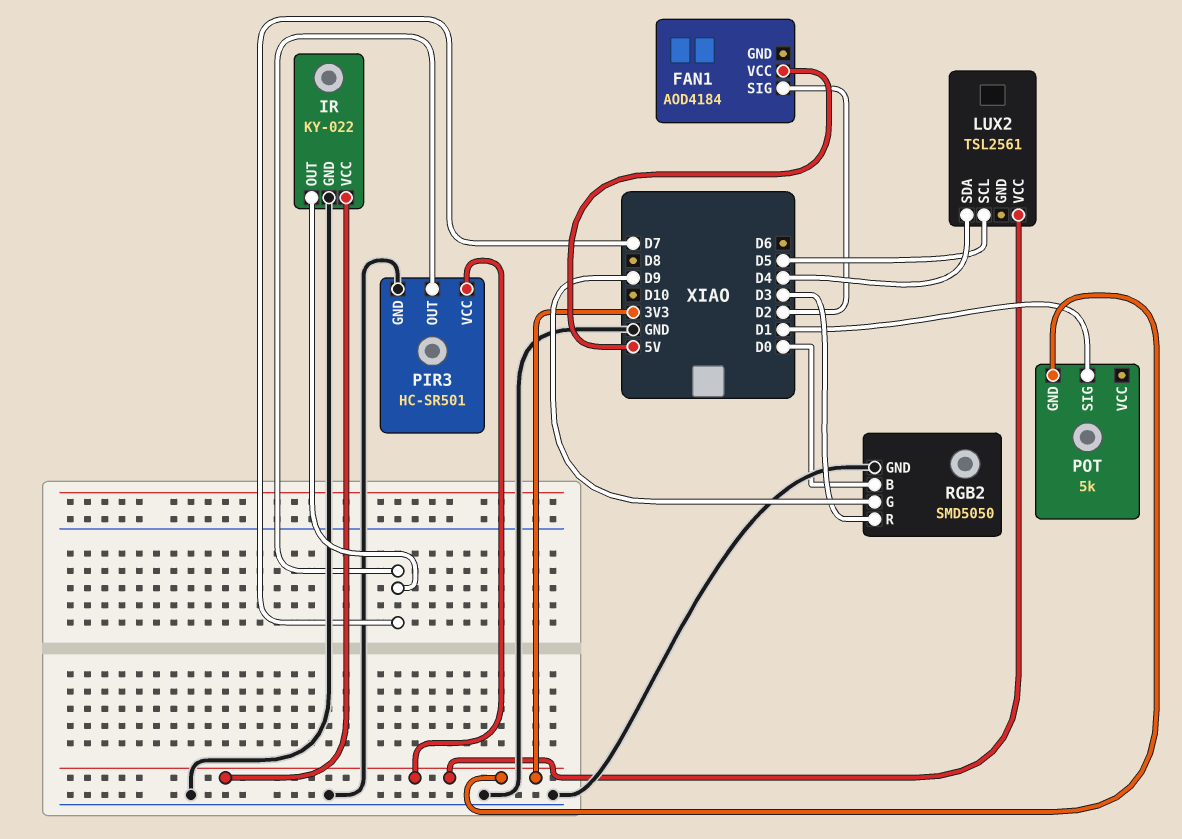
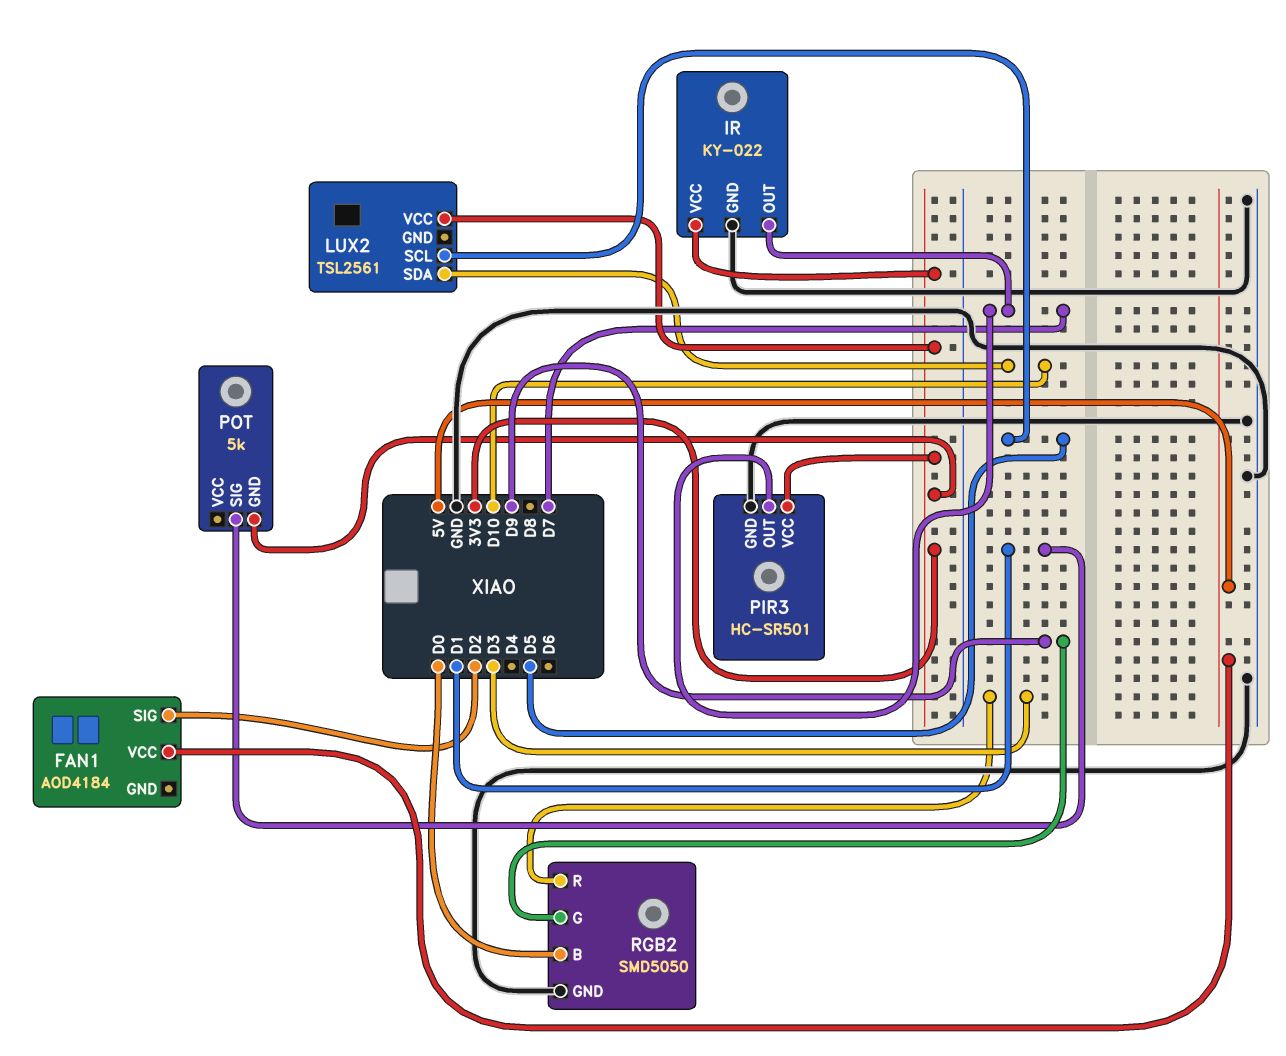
LUX2 pin SDA: D4 -> D10

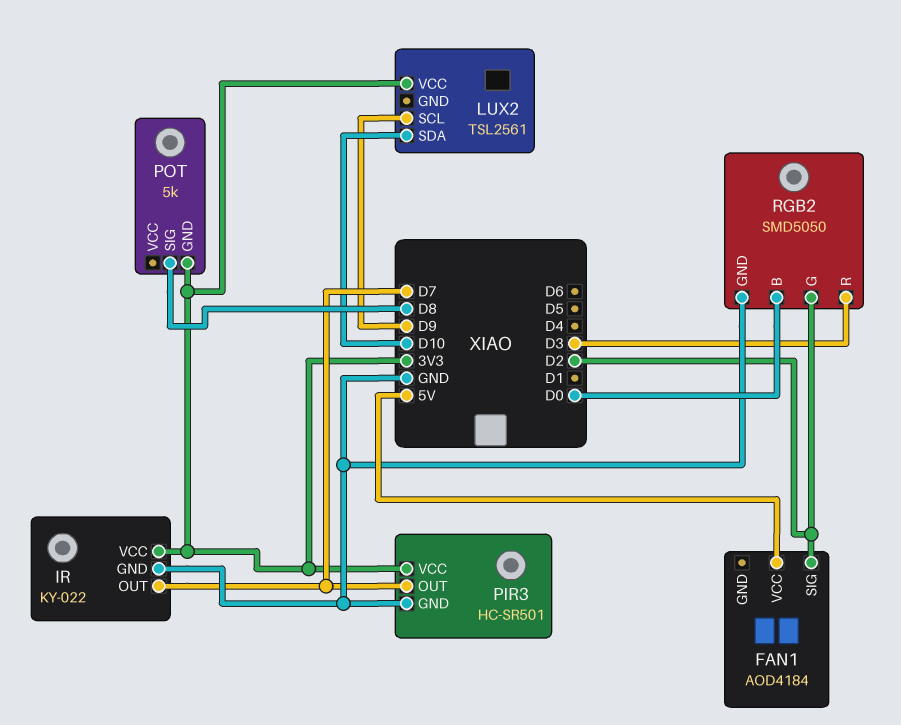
LUX2 pin SCL: D5 -> D9
POT pin SIG: D1 -> D8
RGB2 pin G: D9 -> D2

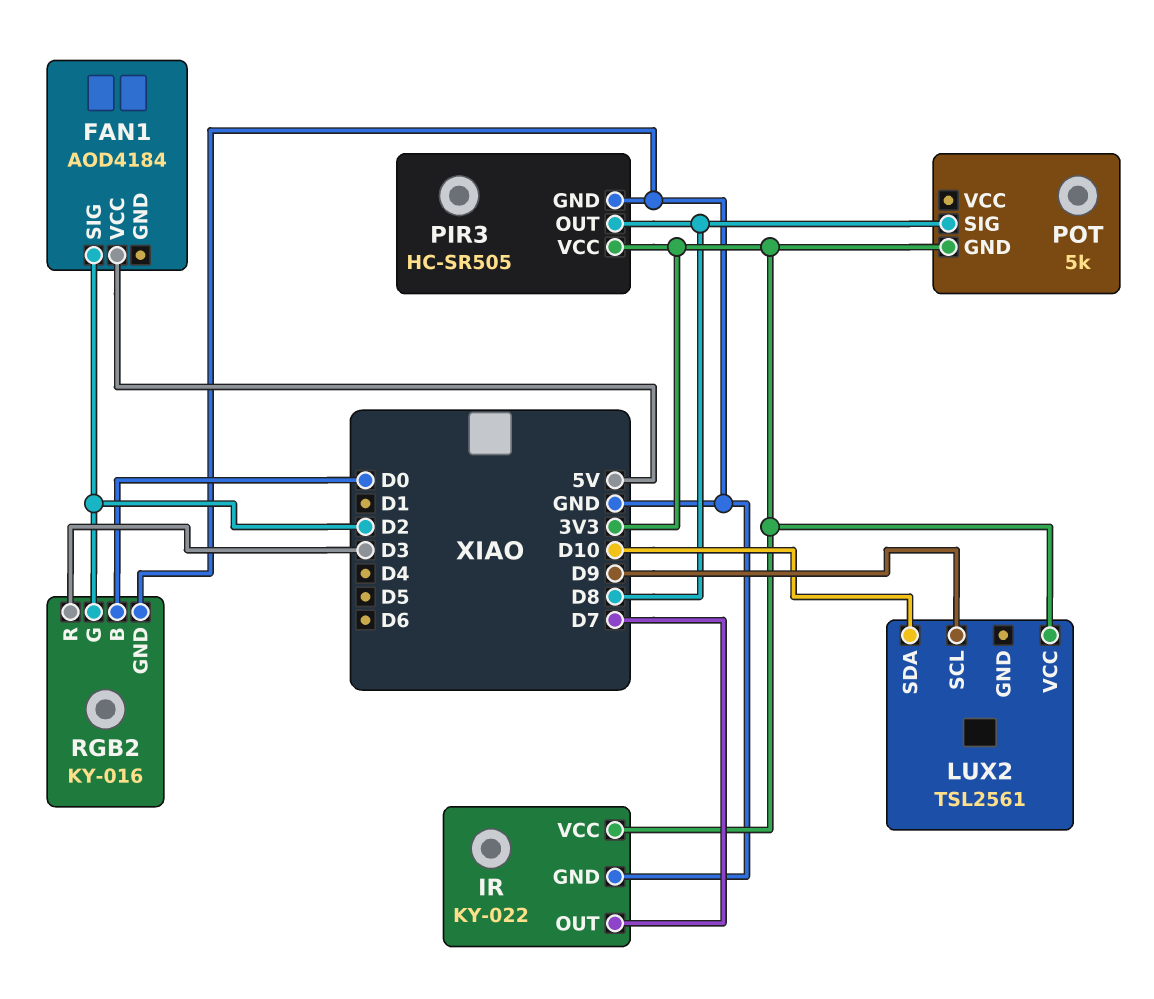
PIR3: HC-SR501 -> HC-SR505
PIR3 pin OUT: D7 -> D8
RGB2: SMD5050 -> KY-016

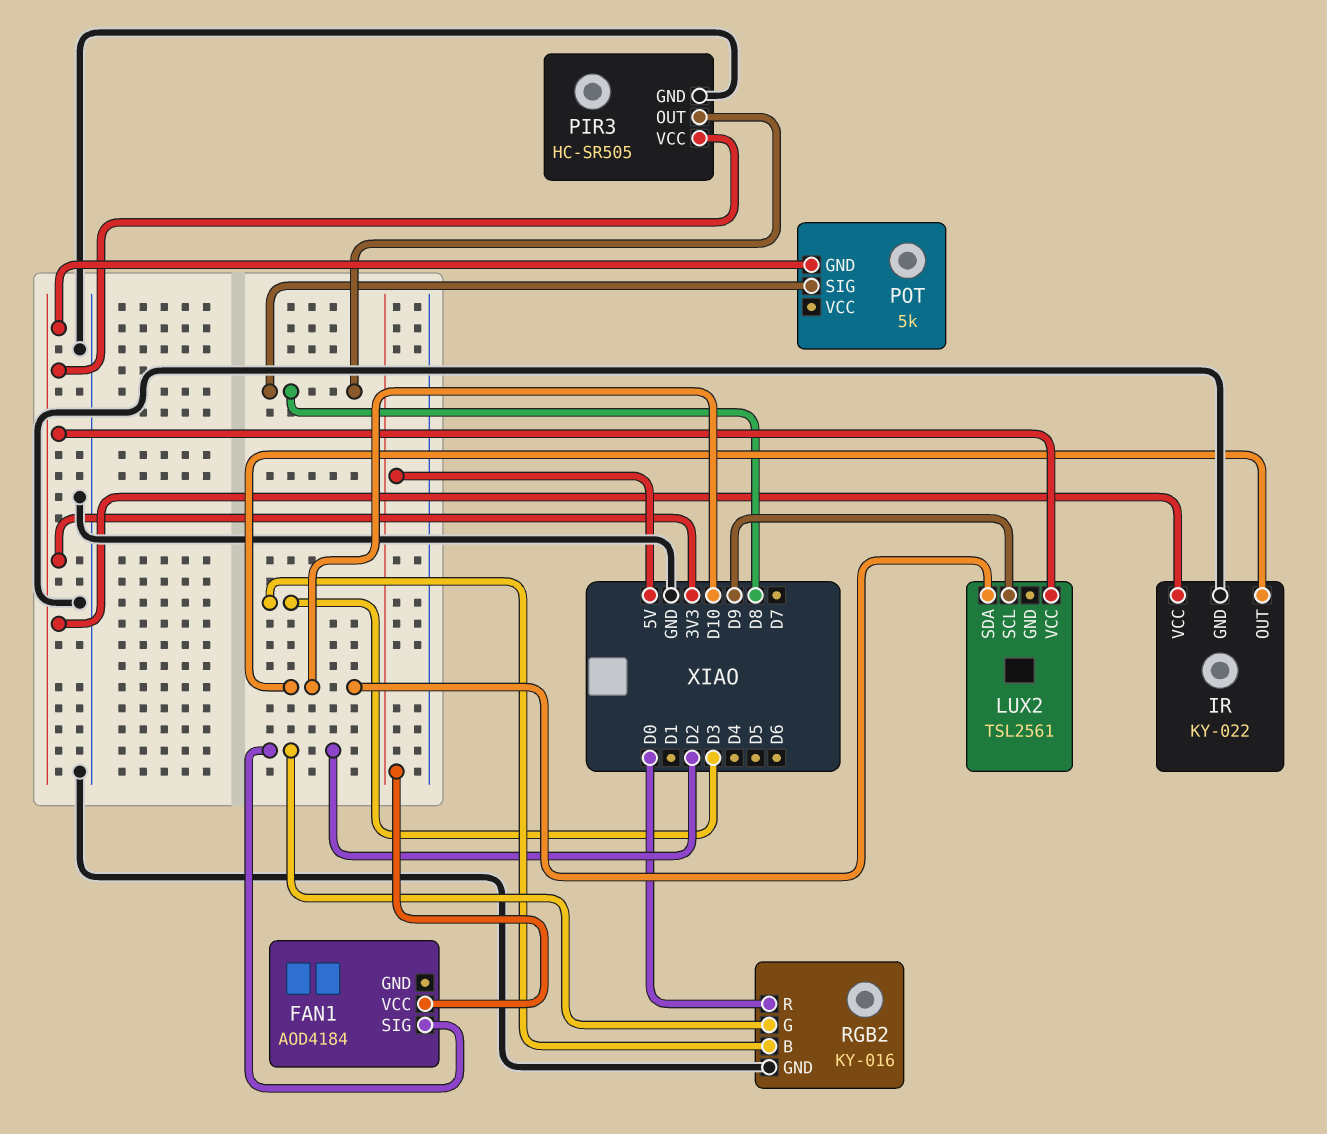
IR pin OUT: D7 -> D10
RGB2 pin B: D0 -> D3
RGB2 pin R: D3 -> D0

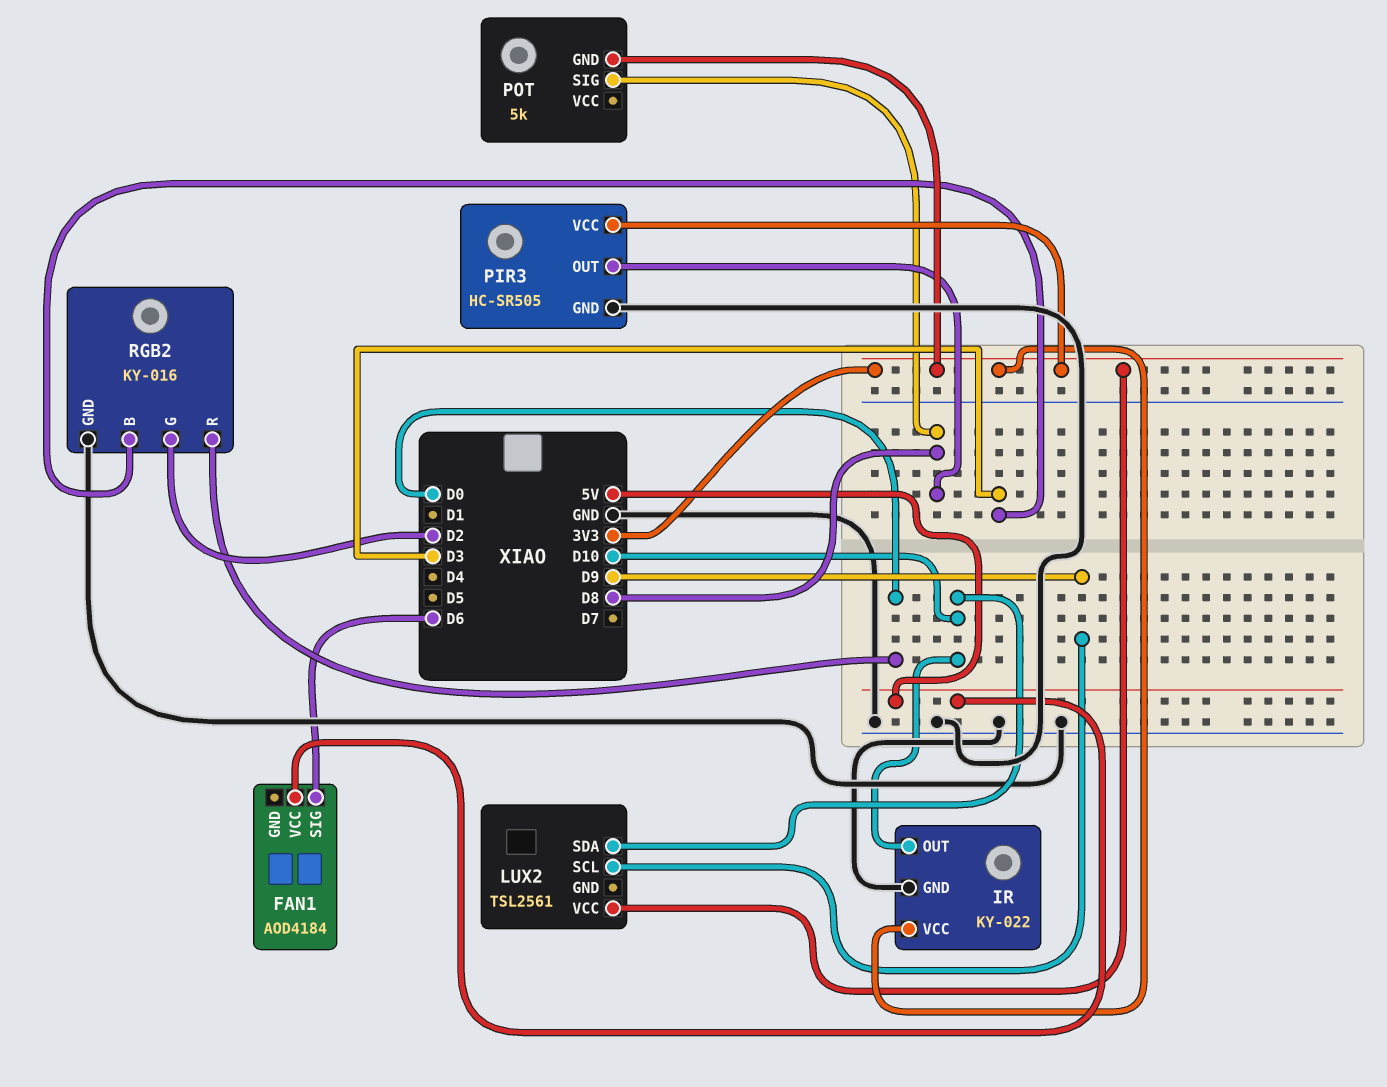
FAN1 pin SIG: D2 -> D6

